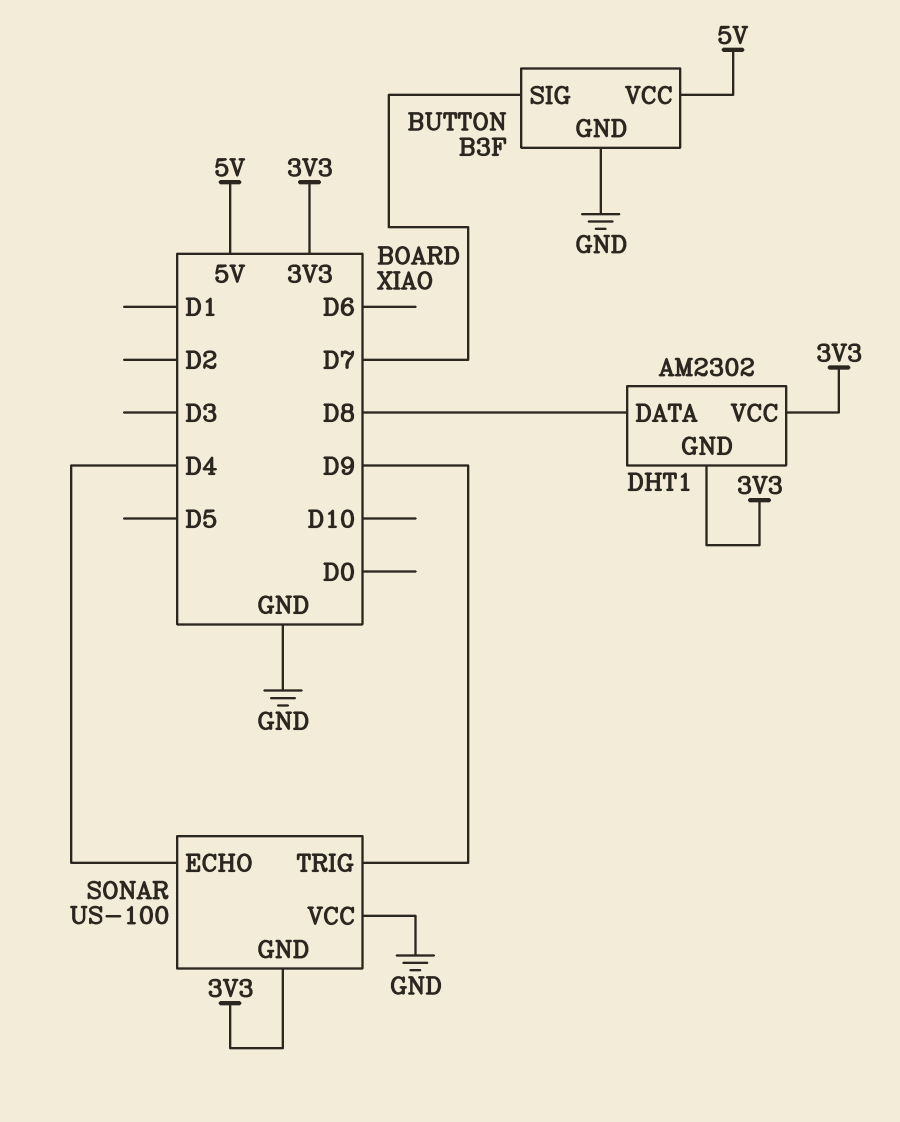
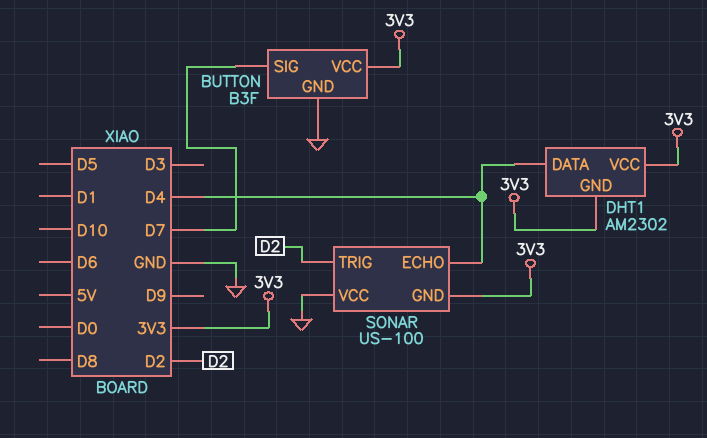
BUTTON pin VCC: 5V -> 3V3
DHT1 pin DATA: D8 -> D4
SONAR pin TRIG: D9 -> D2

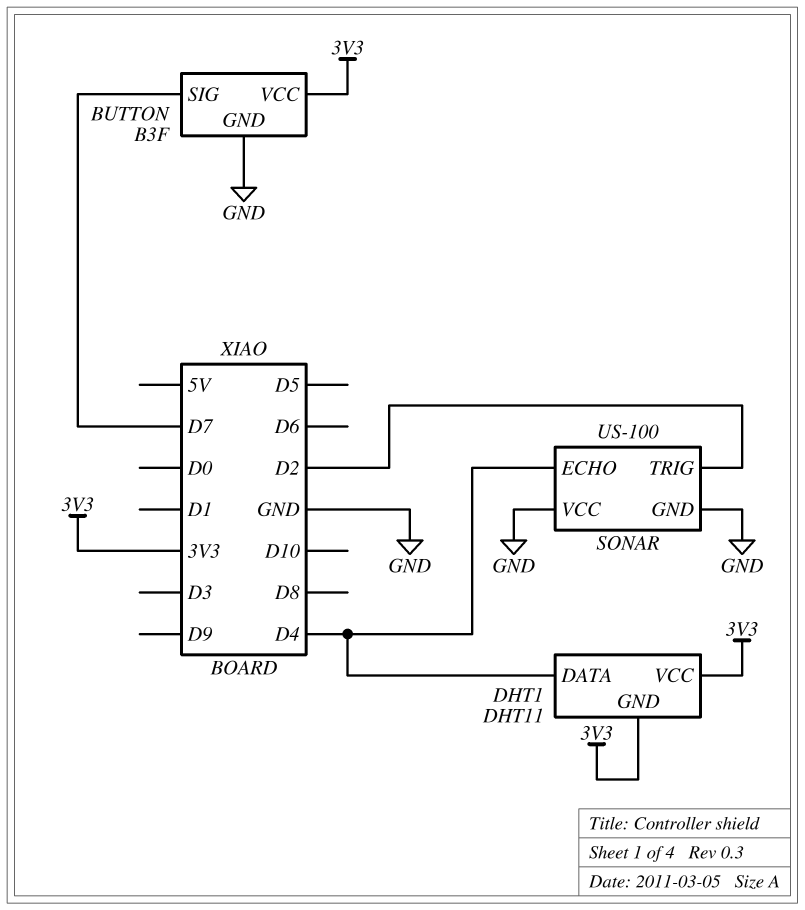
DHT1: AM2302 -> DHT11
SONAR pin GND: 3V3 -> GND

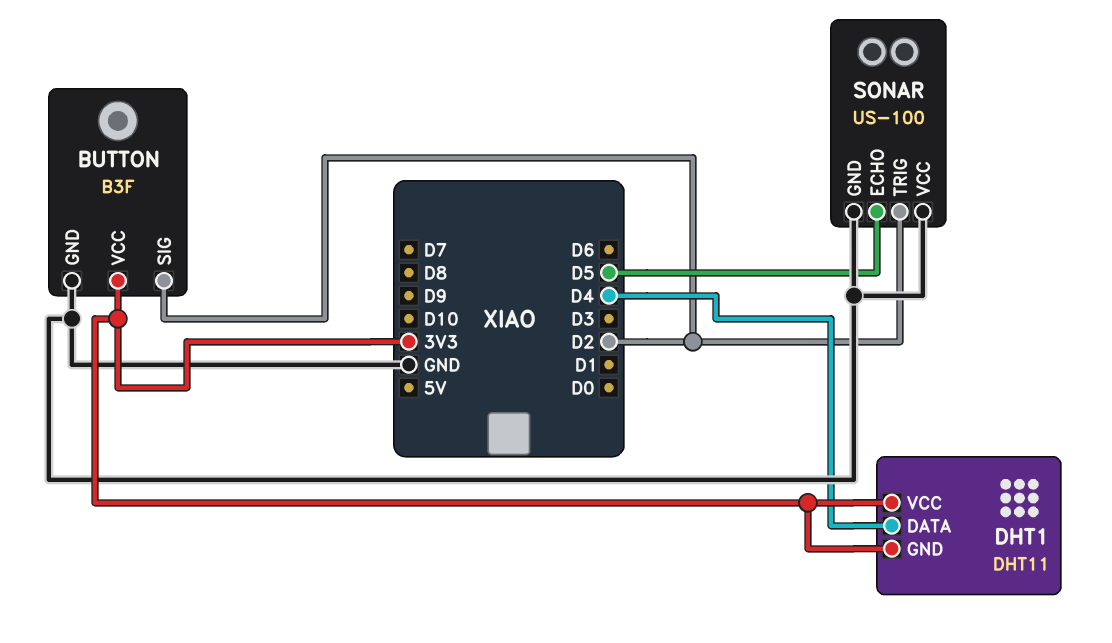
BUTTON pin SIG: D7 -> D2
SONAR pin ECHO: D4 -> D5

